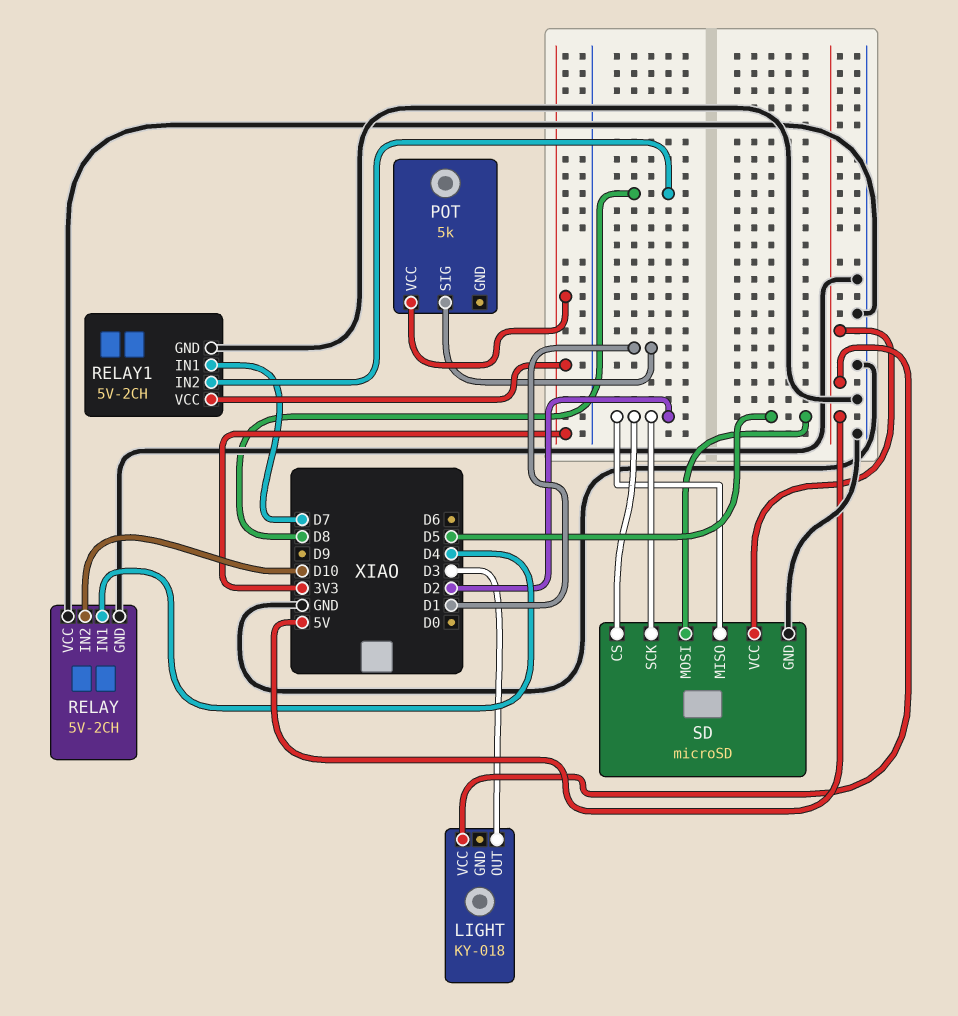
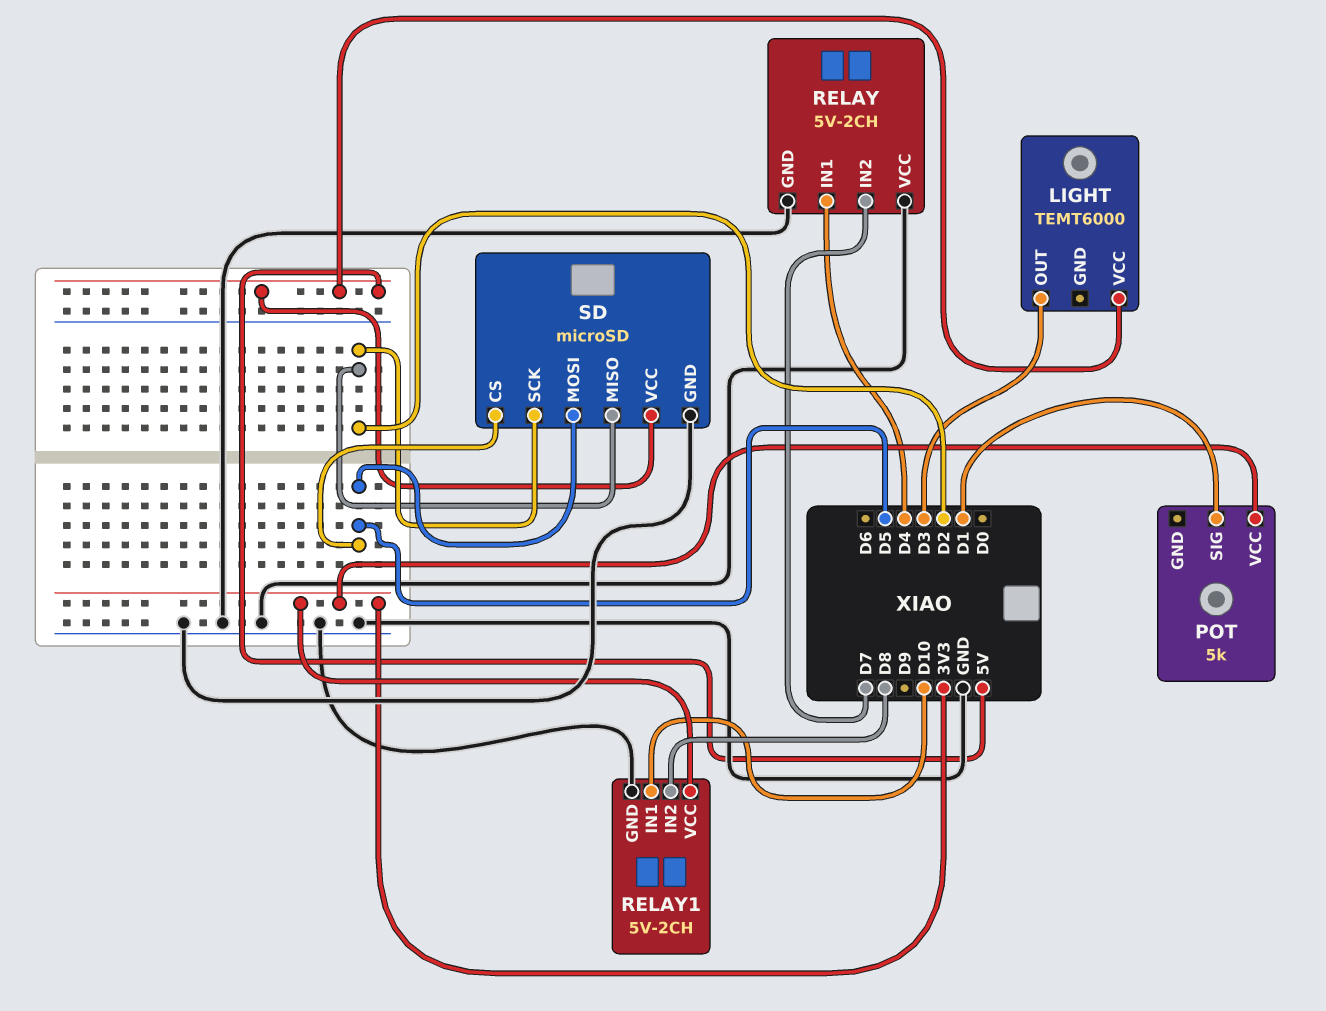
LIGHT: KY-018 -> TEMT6000
RELAY pin IN2: D10 -> D7
RELAY1 pin IN1: D7 -> D10
SD pin CS: D2 -> D5

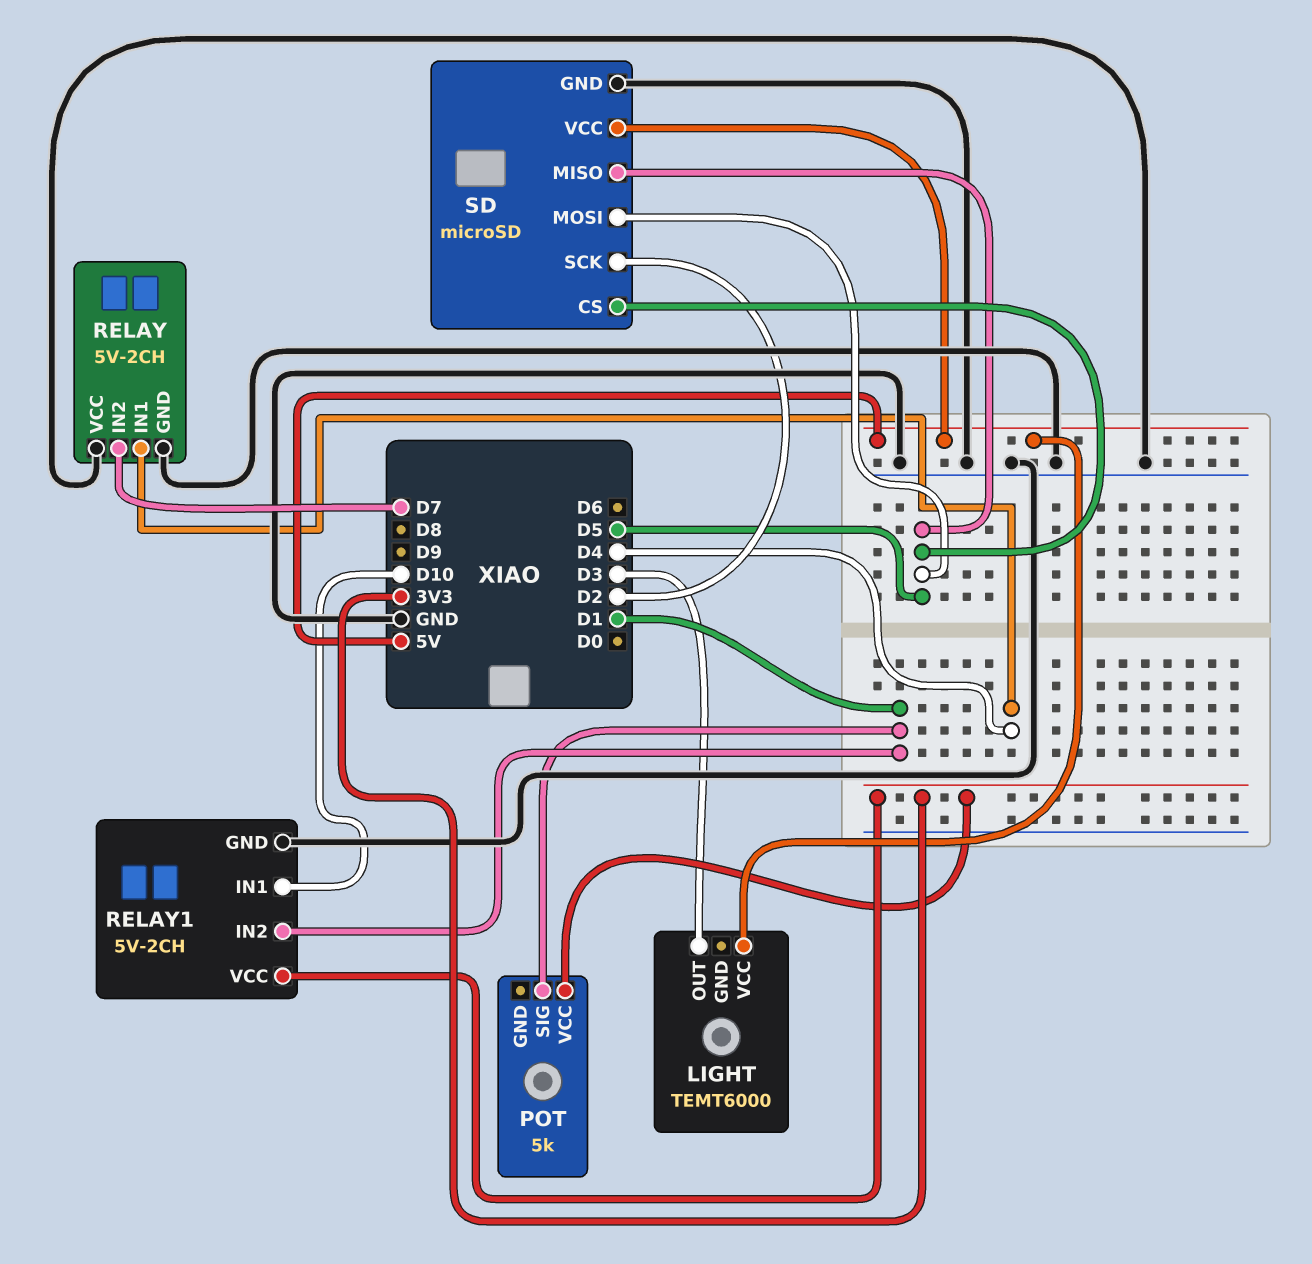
RELAY1 pin IN2: D8 -> D1
SD pin MISO: D2 -> D5

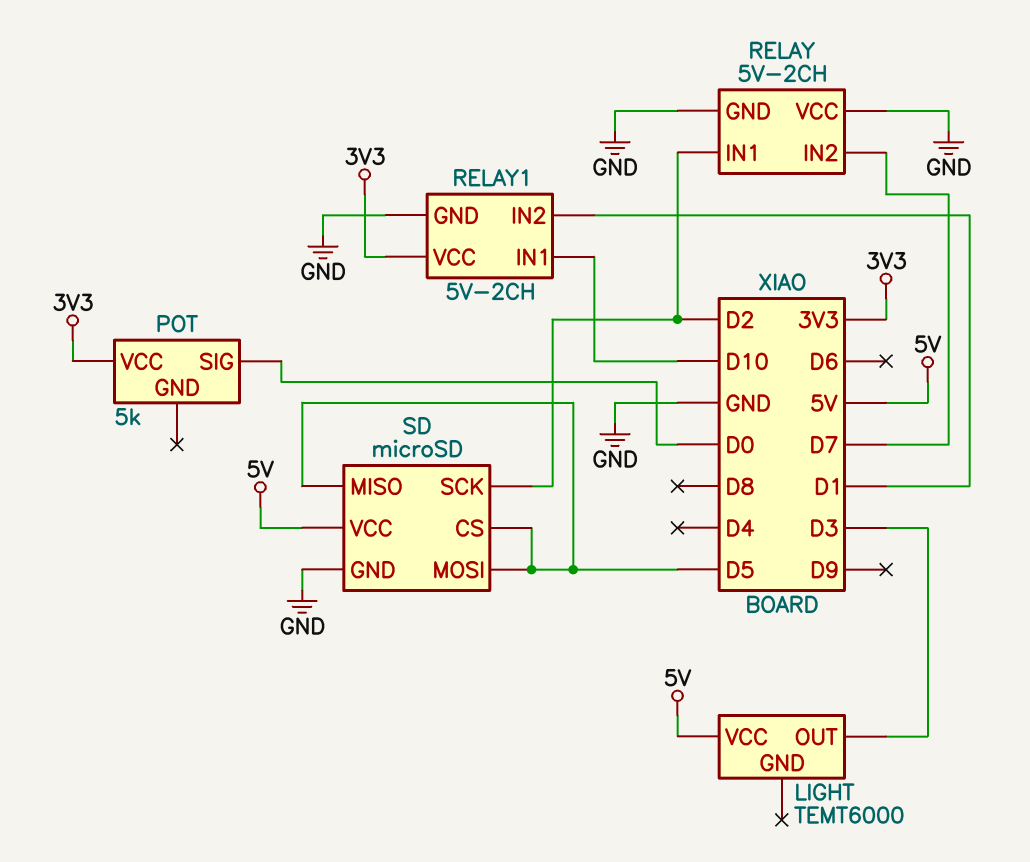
POT pin SIG: D1 -> D0
RELAY pin IN1: D4 -> D2

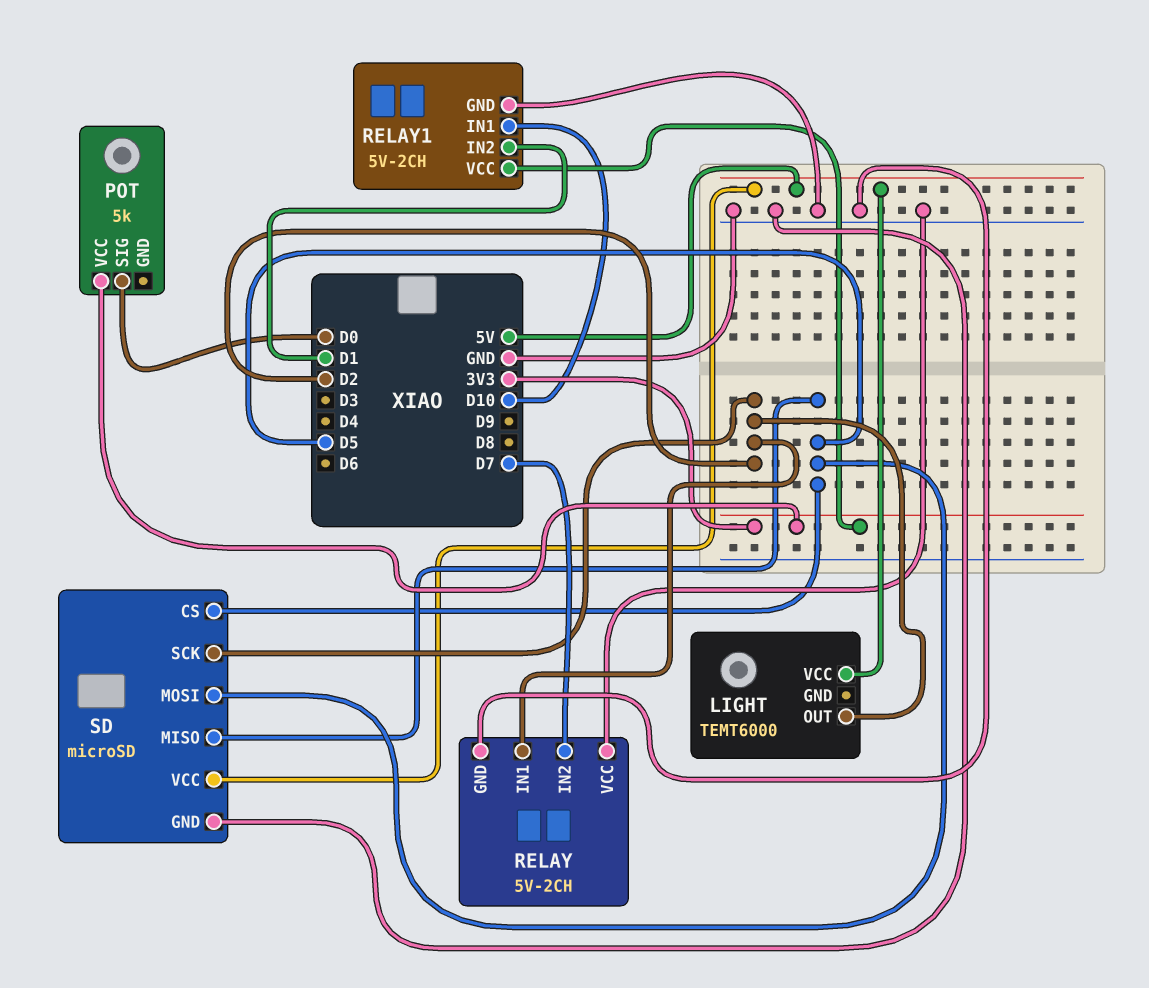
LIGHT pin OUT: D3 -> D2

